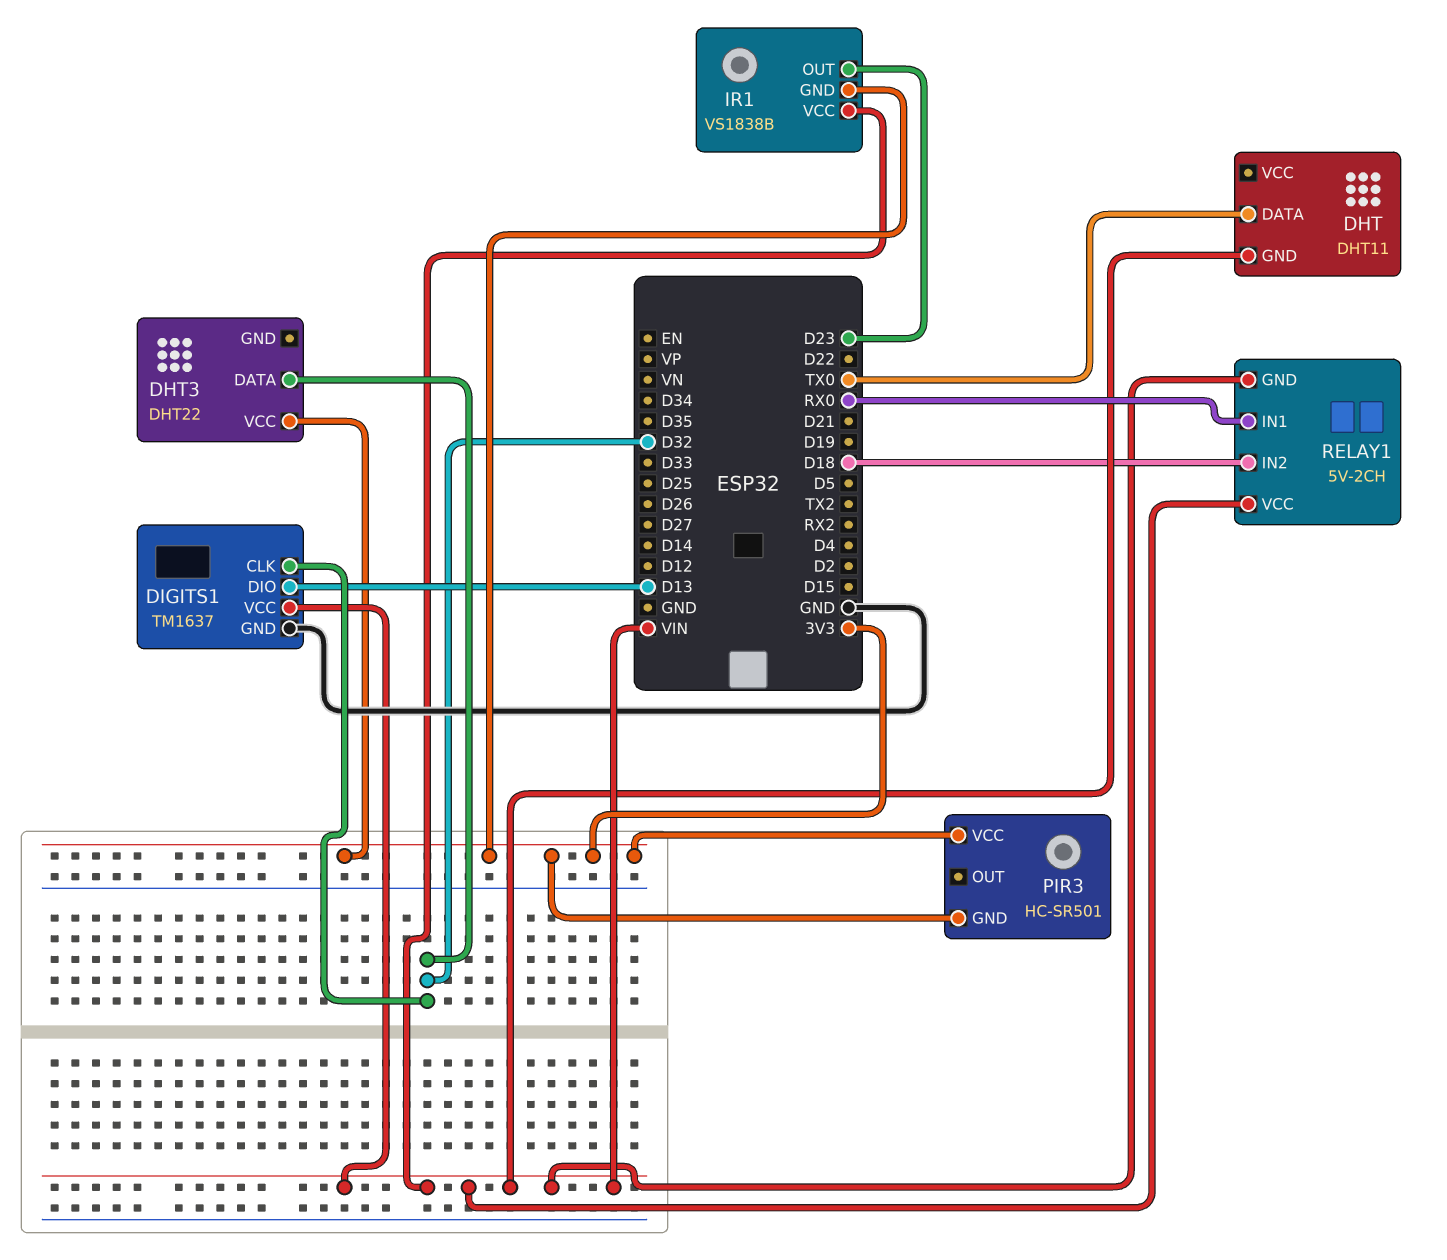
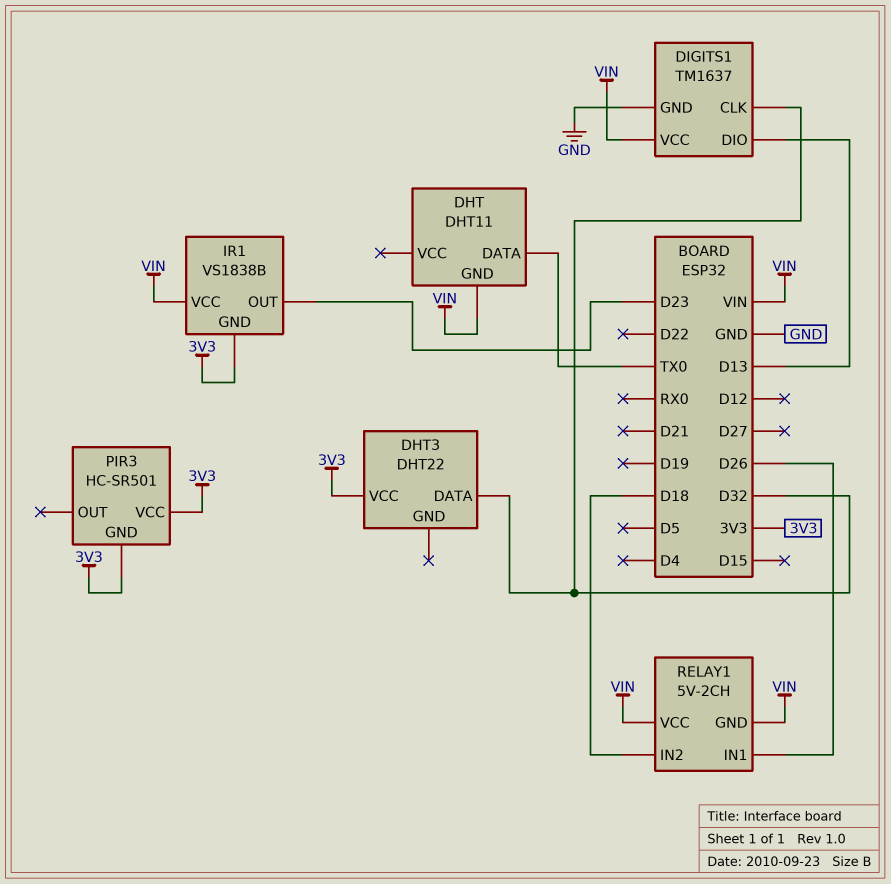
RELAY1 pin IN1: RX0 -> D26

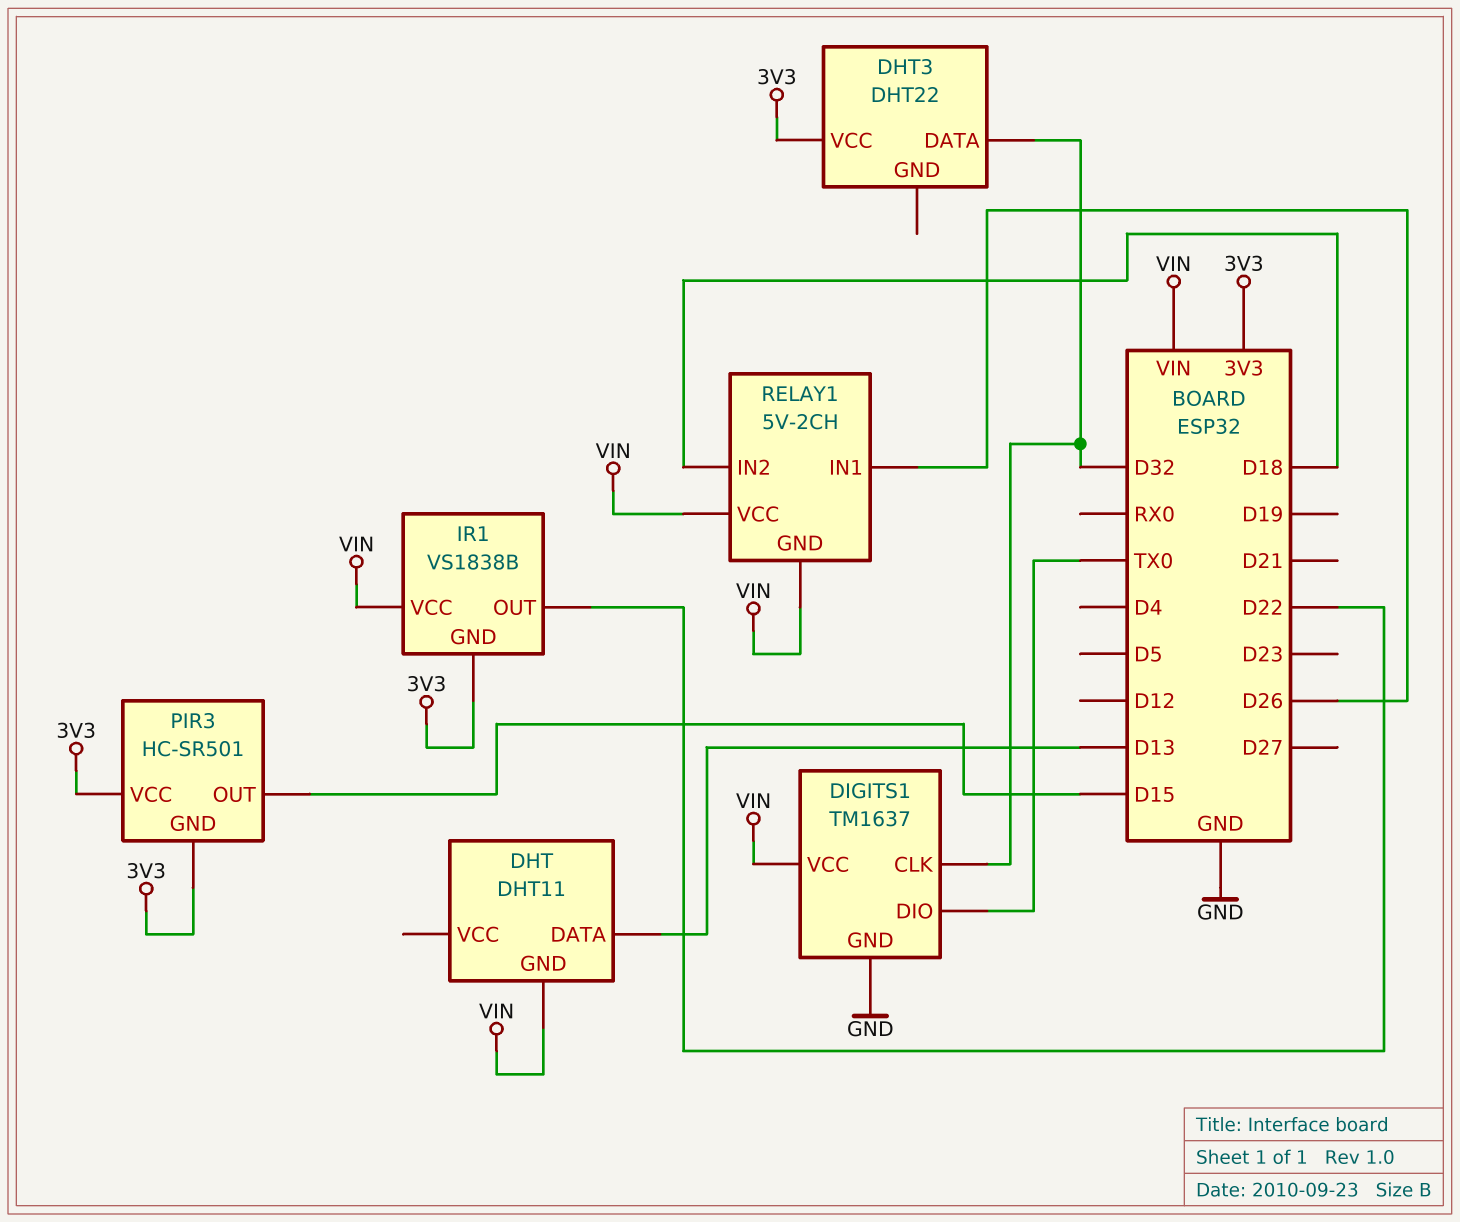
DHT pin DATA: TX0 -> D13
DIGITS1 pin DIO: D13 -> TX0
IR1 pin OUT: D23 -> D22
PIR3 pin OUT: none -> D15

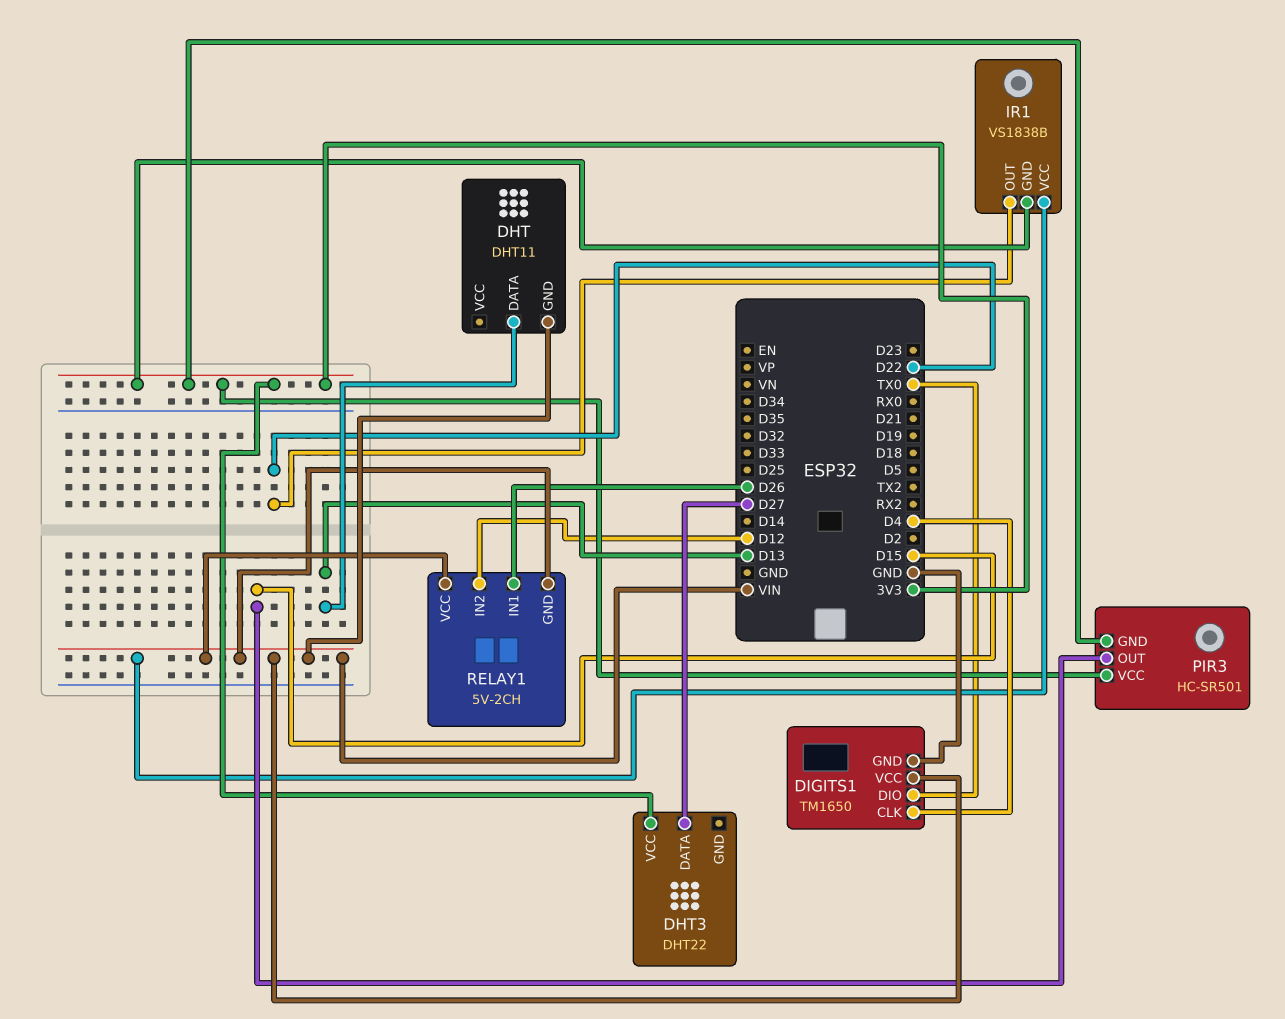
DHT3 pin DATA: D32 -> D27
DIGITS1: TM1637 -> TM1650
DIGITS1 pin CLK: D32 -> D4
RELAY1 pin IN2: D18 -> D12

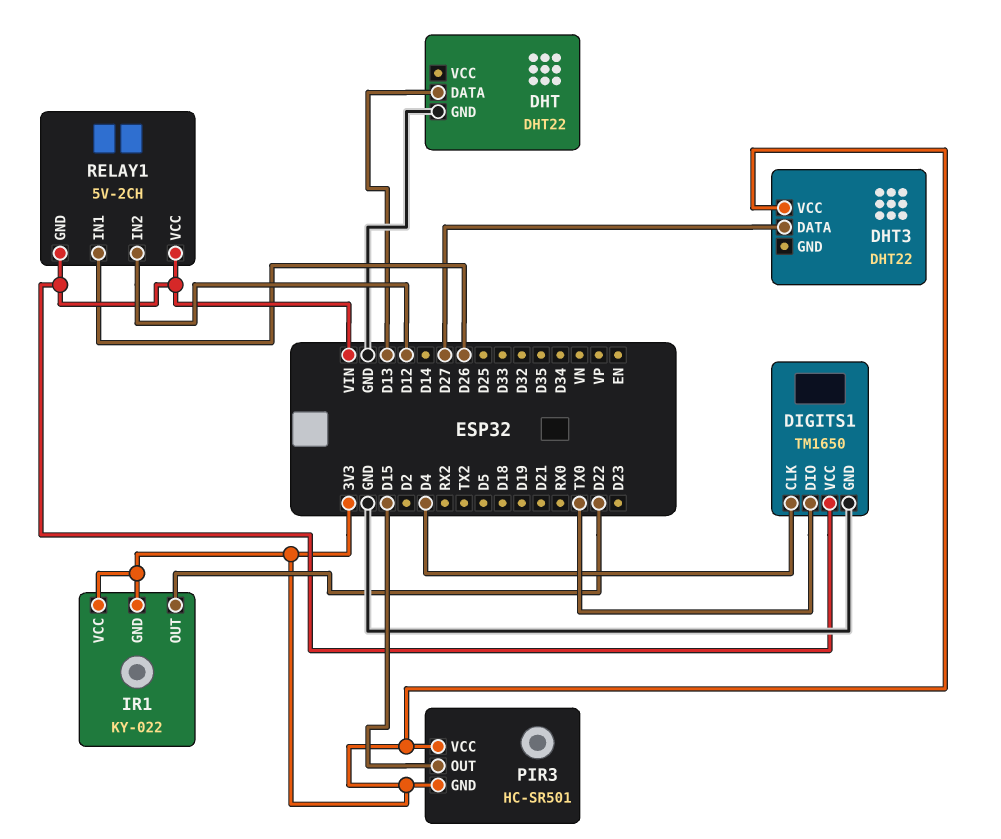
DHT: DHT11 -> DHT22
DHT pin GND: VIN -> GND
IR1: VS1838B -> KY-022
IR1 pin VCC: VIN -> 3V3

